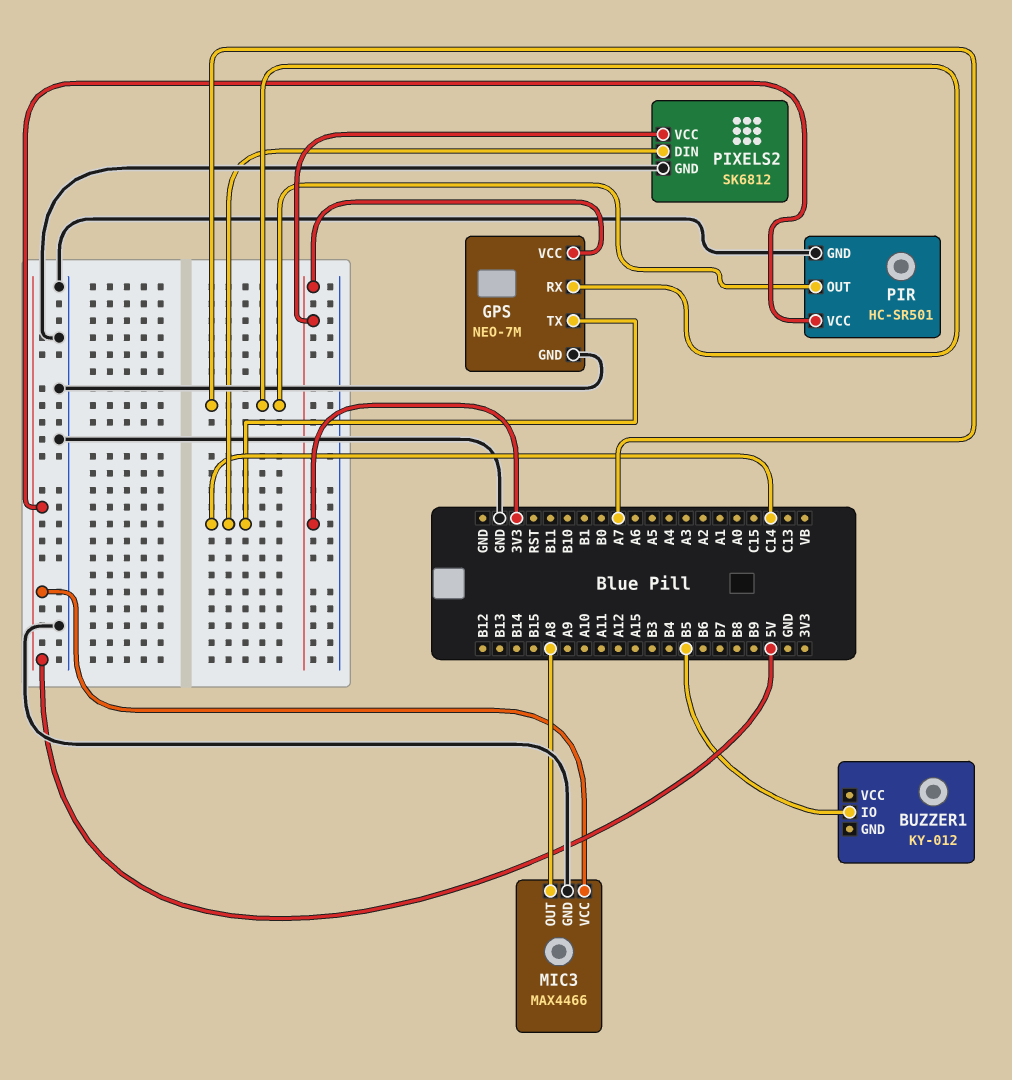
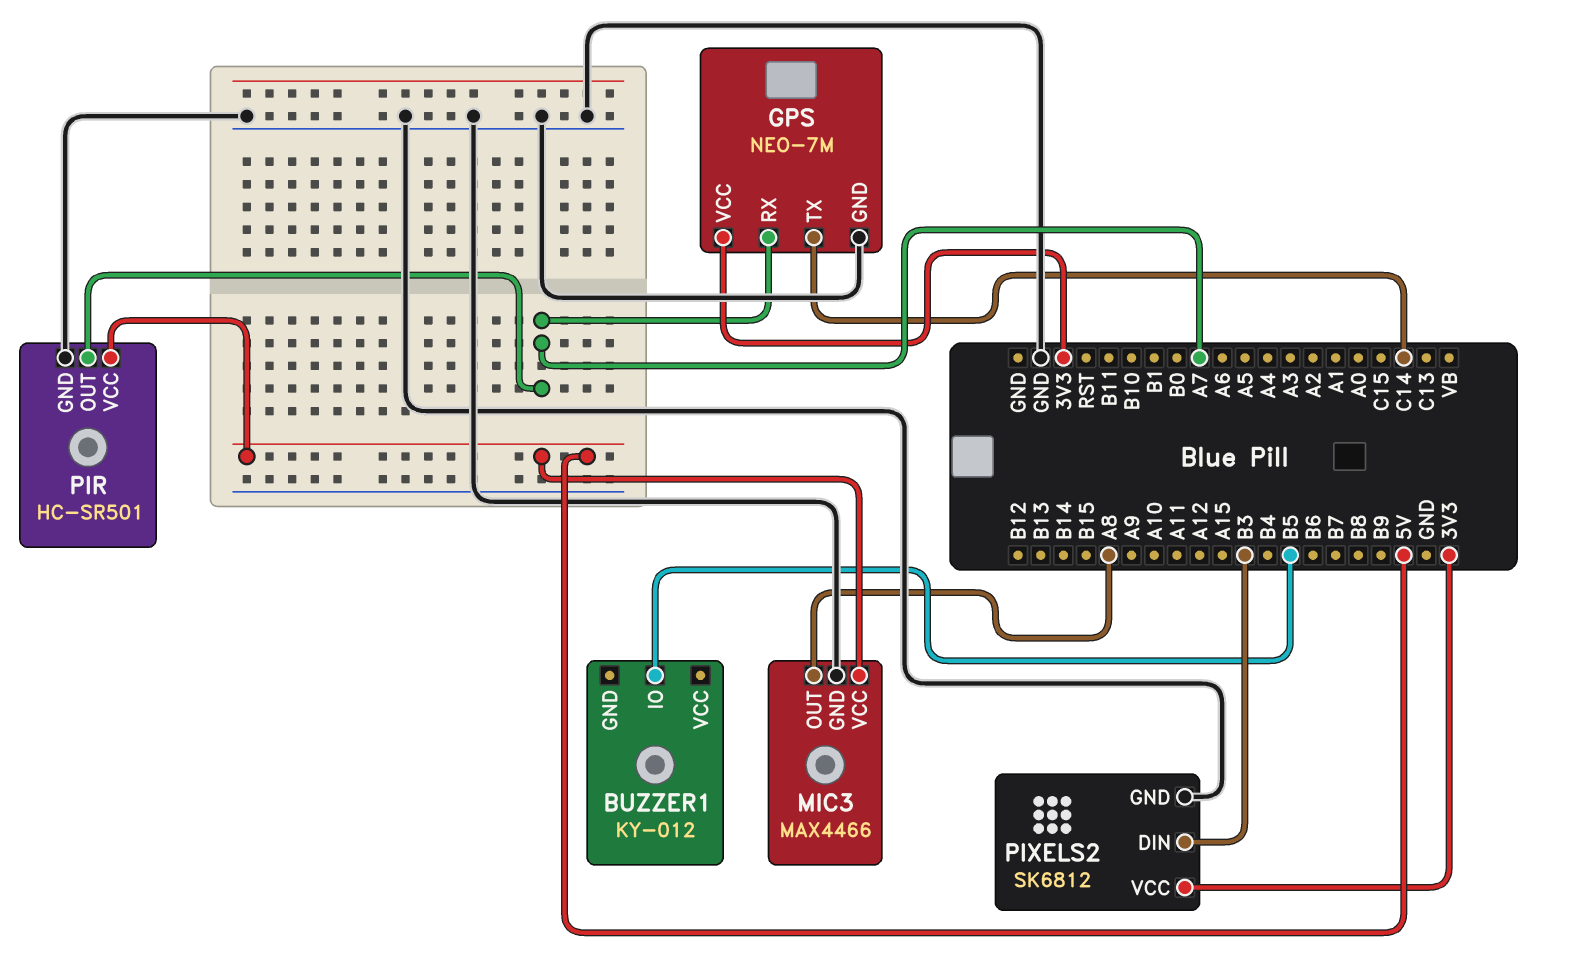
PIXELS2 pin DIN: C14 -> B3

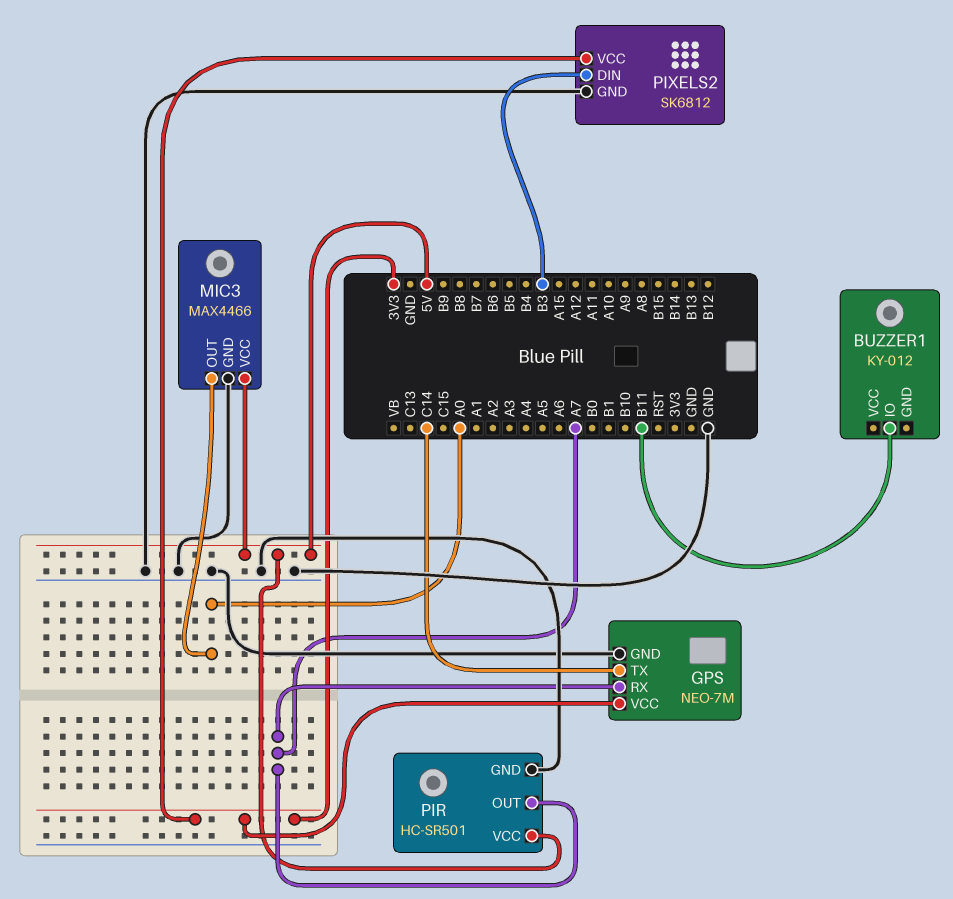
BUZZER1 pin IO: B5 -> B11
MIC3 pin OUT: A8 -> A0

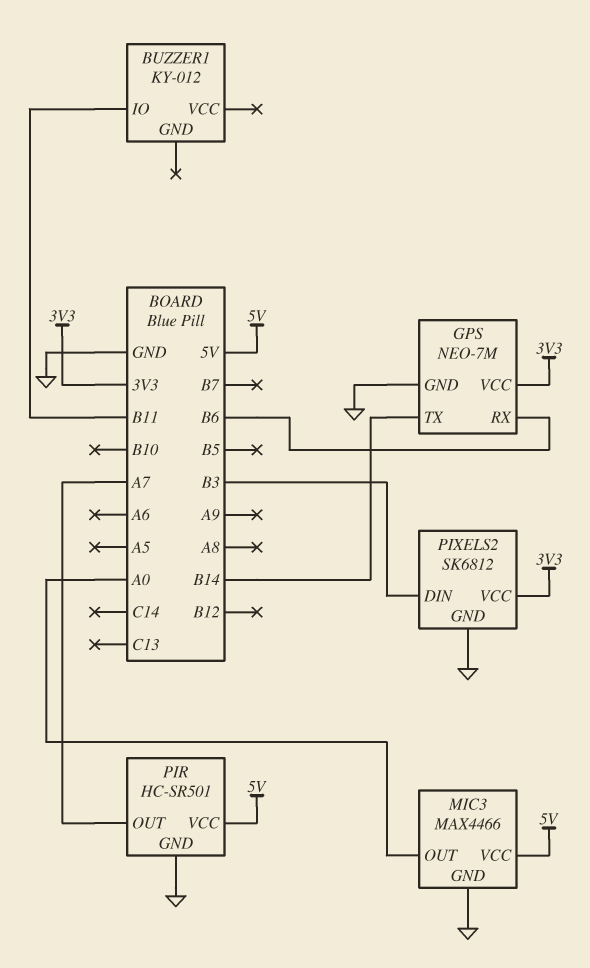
GPS pin RX: A7 -> B6
GPS pin TX: C14 -> B14

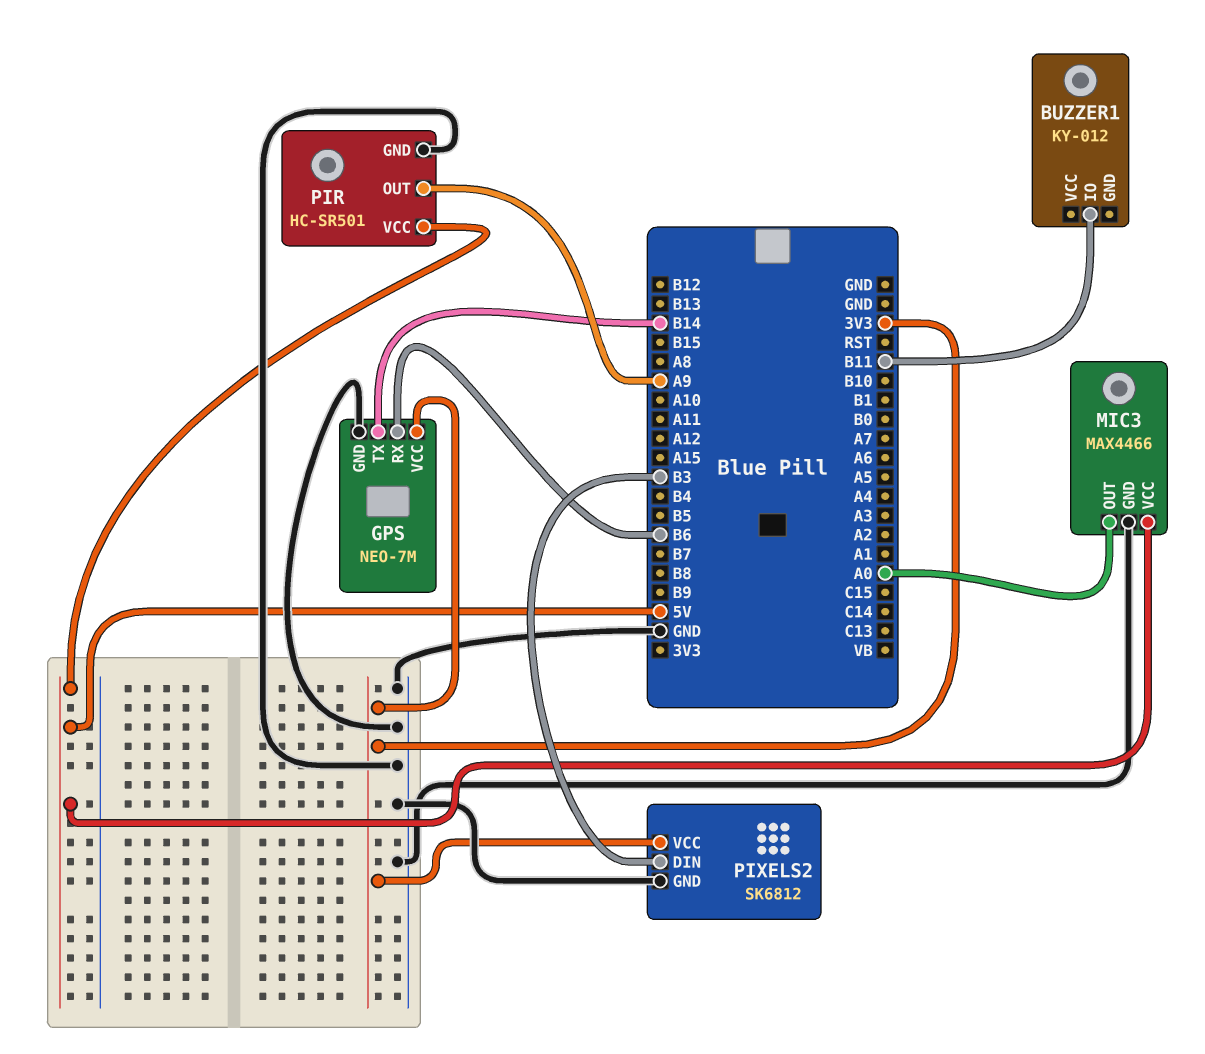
PIR pin OUT: A7 -> A9

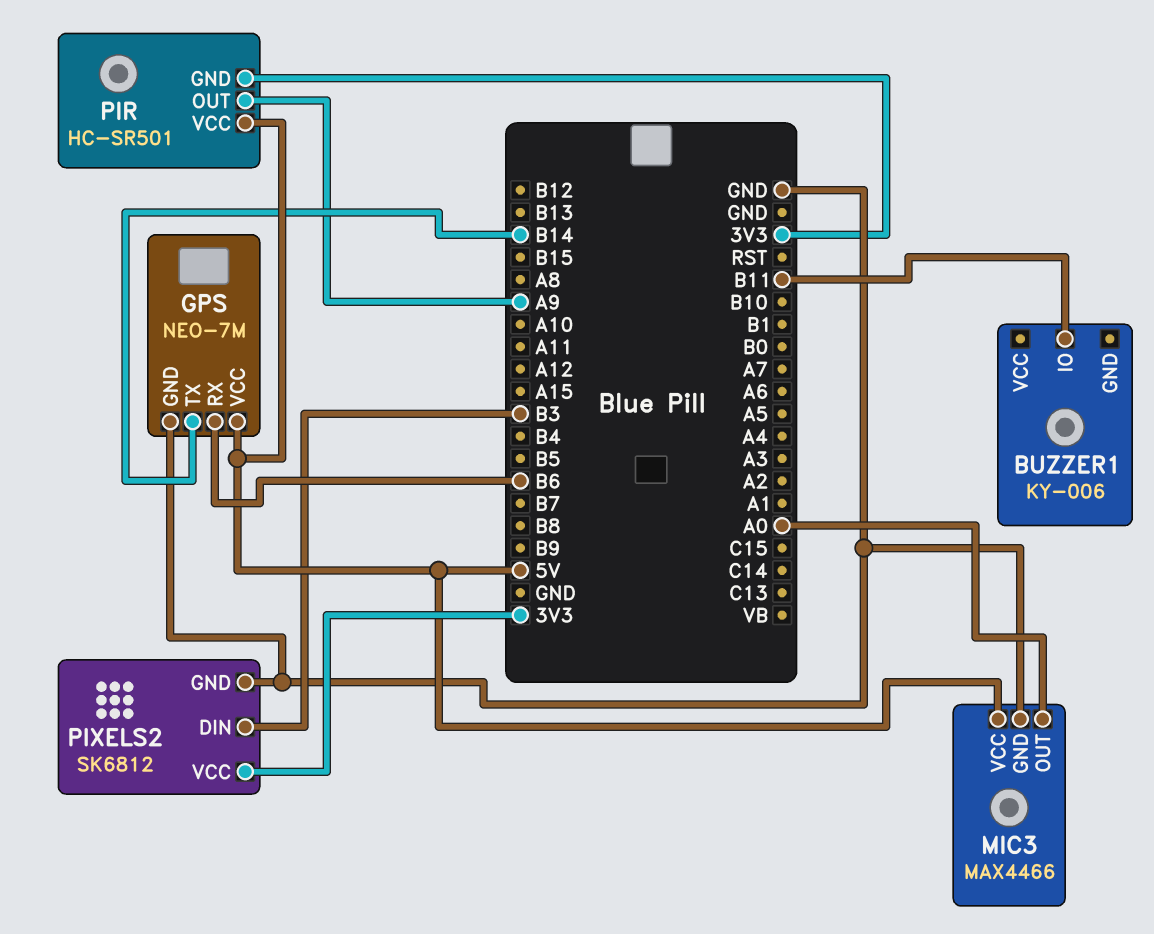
BUZZER1: KY-012 -> KY-006
GPS pin VCC: 3V3 -> 5V
PIR pin GND: GND -> 3V3

